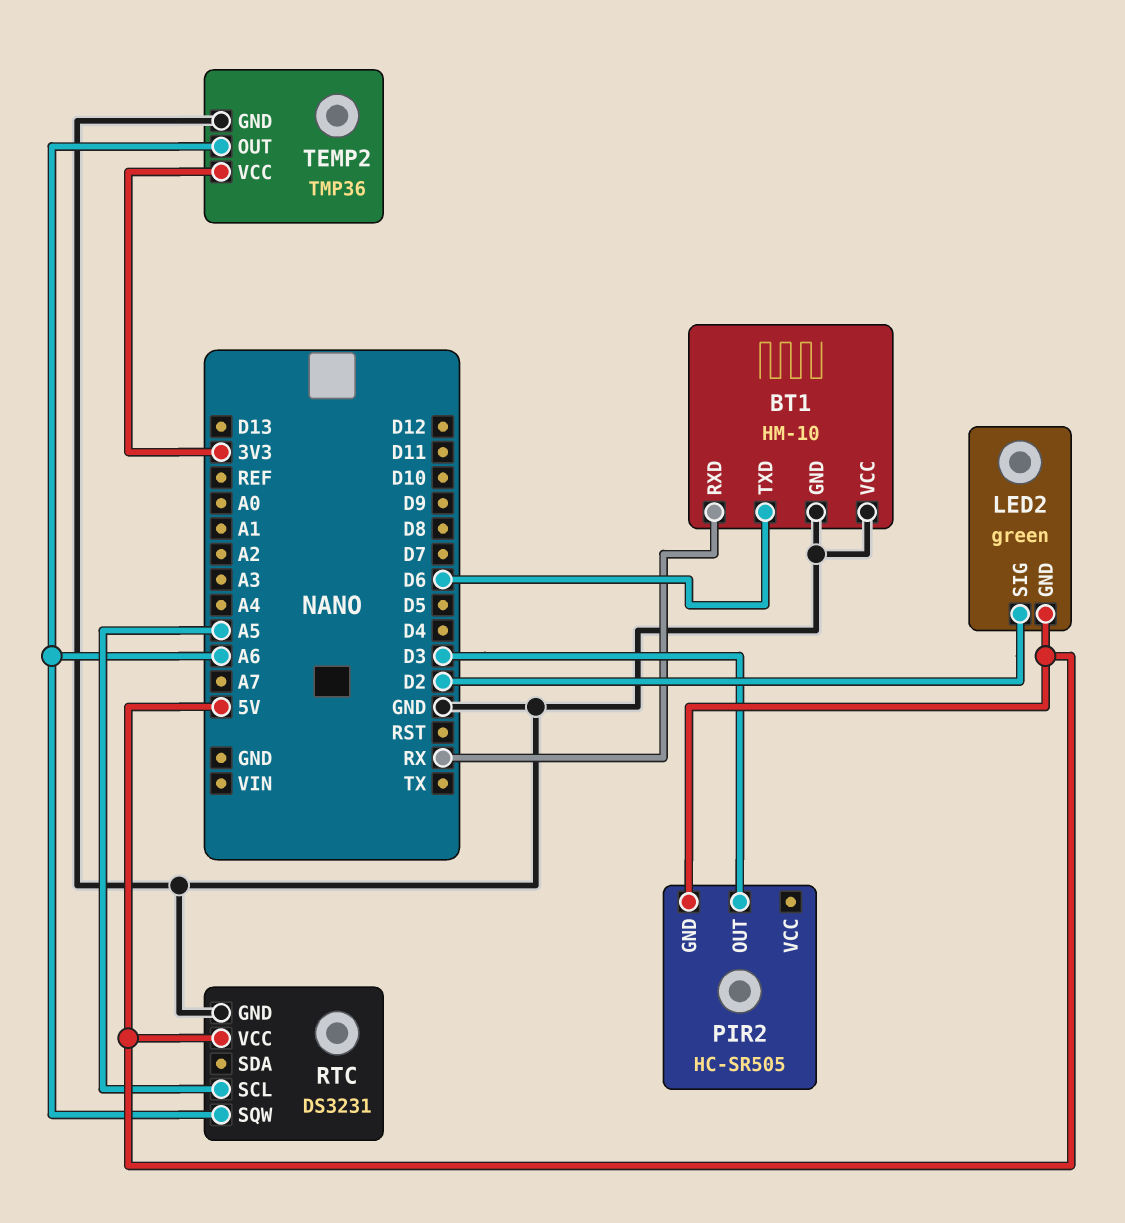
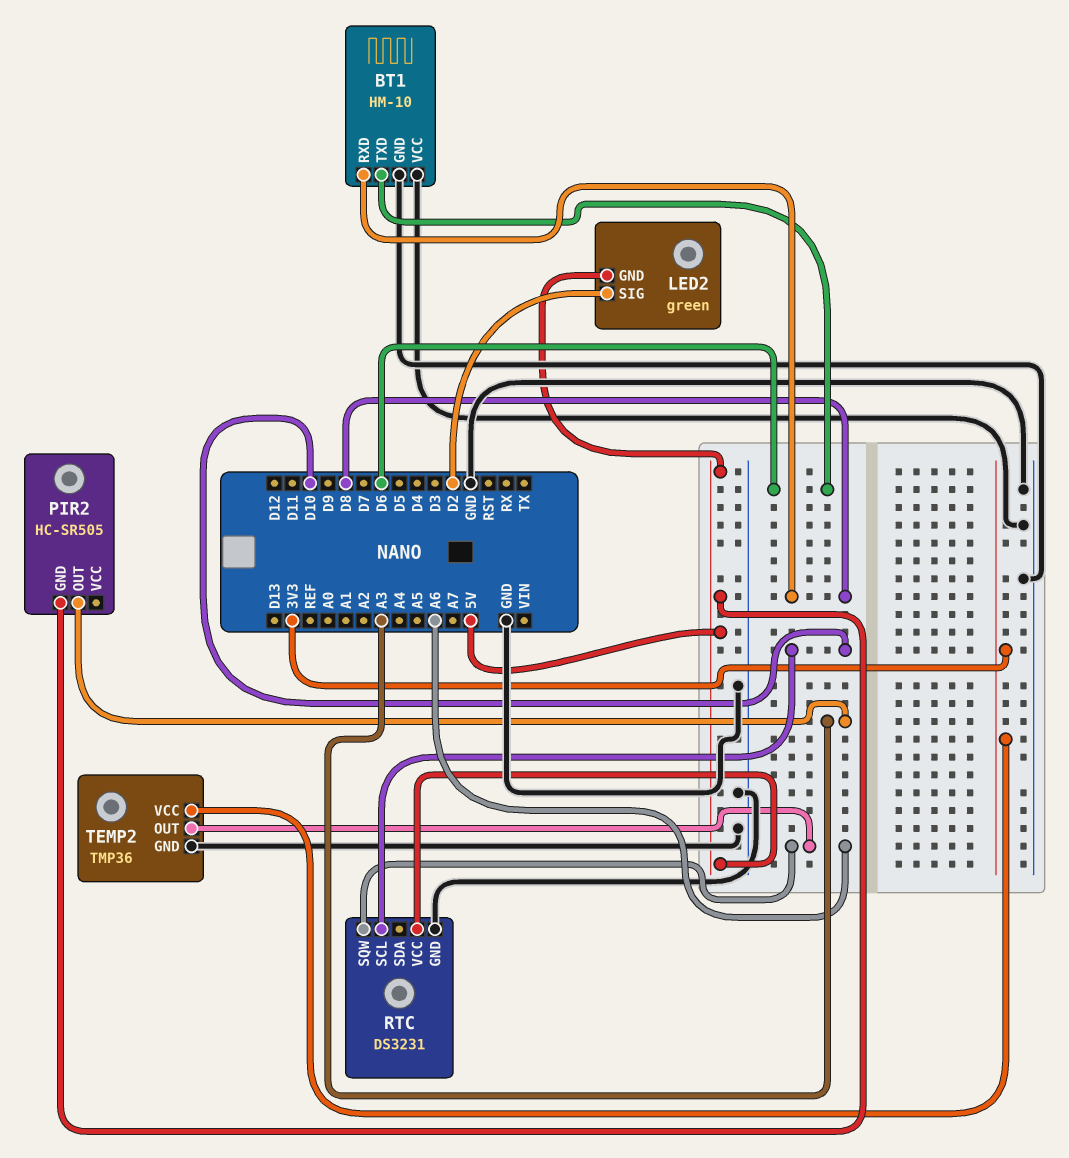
BT1 pin RXD: RX -> D8
PIR2 pin OUT: D3 -> A3
RTC pin SCL: A5 -> D10

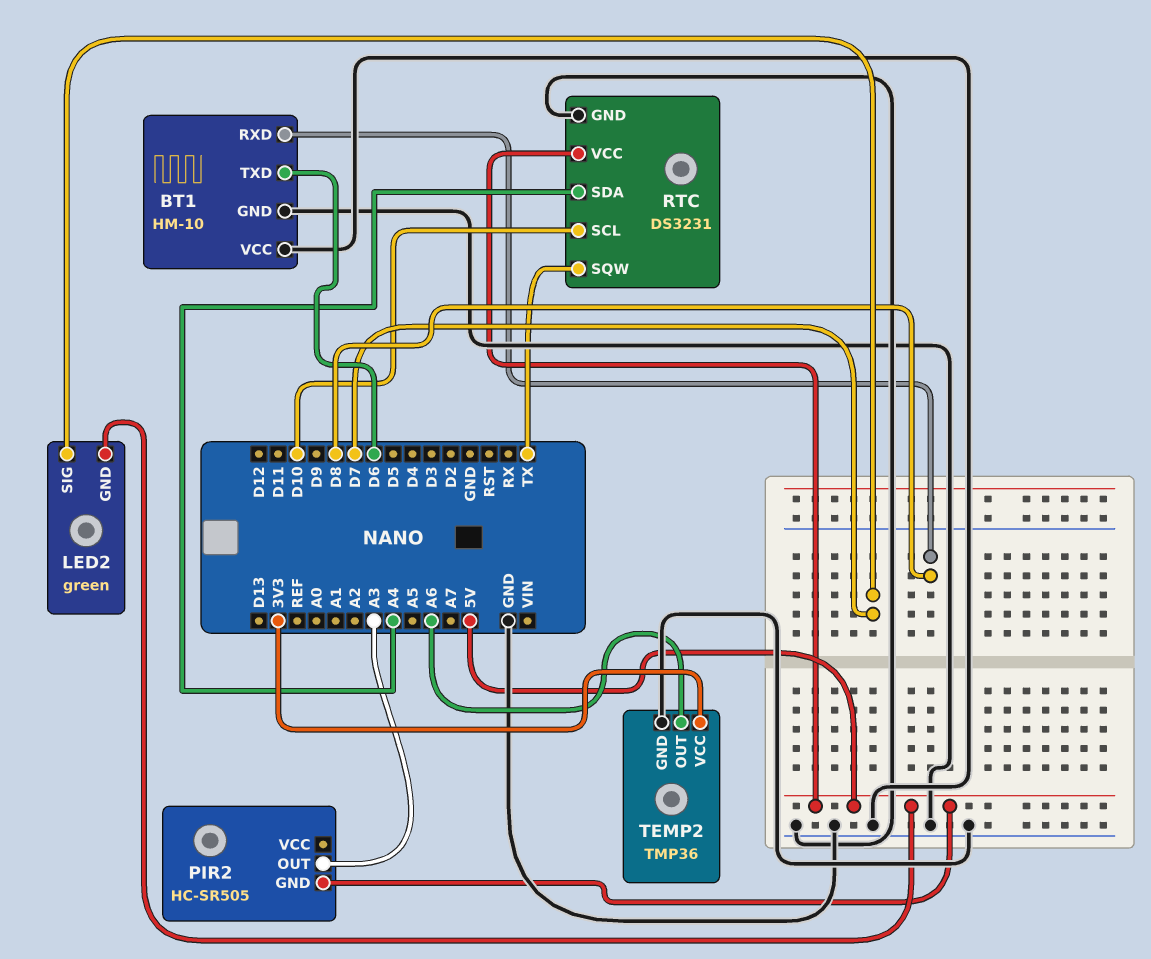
LED2 pin SIG: D2 -> D7
RTC pin SDA: none -> A4
RTC pin SQW: A6 -> TX

